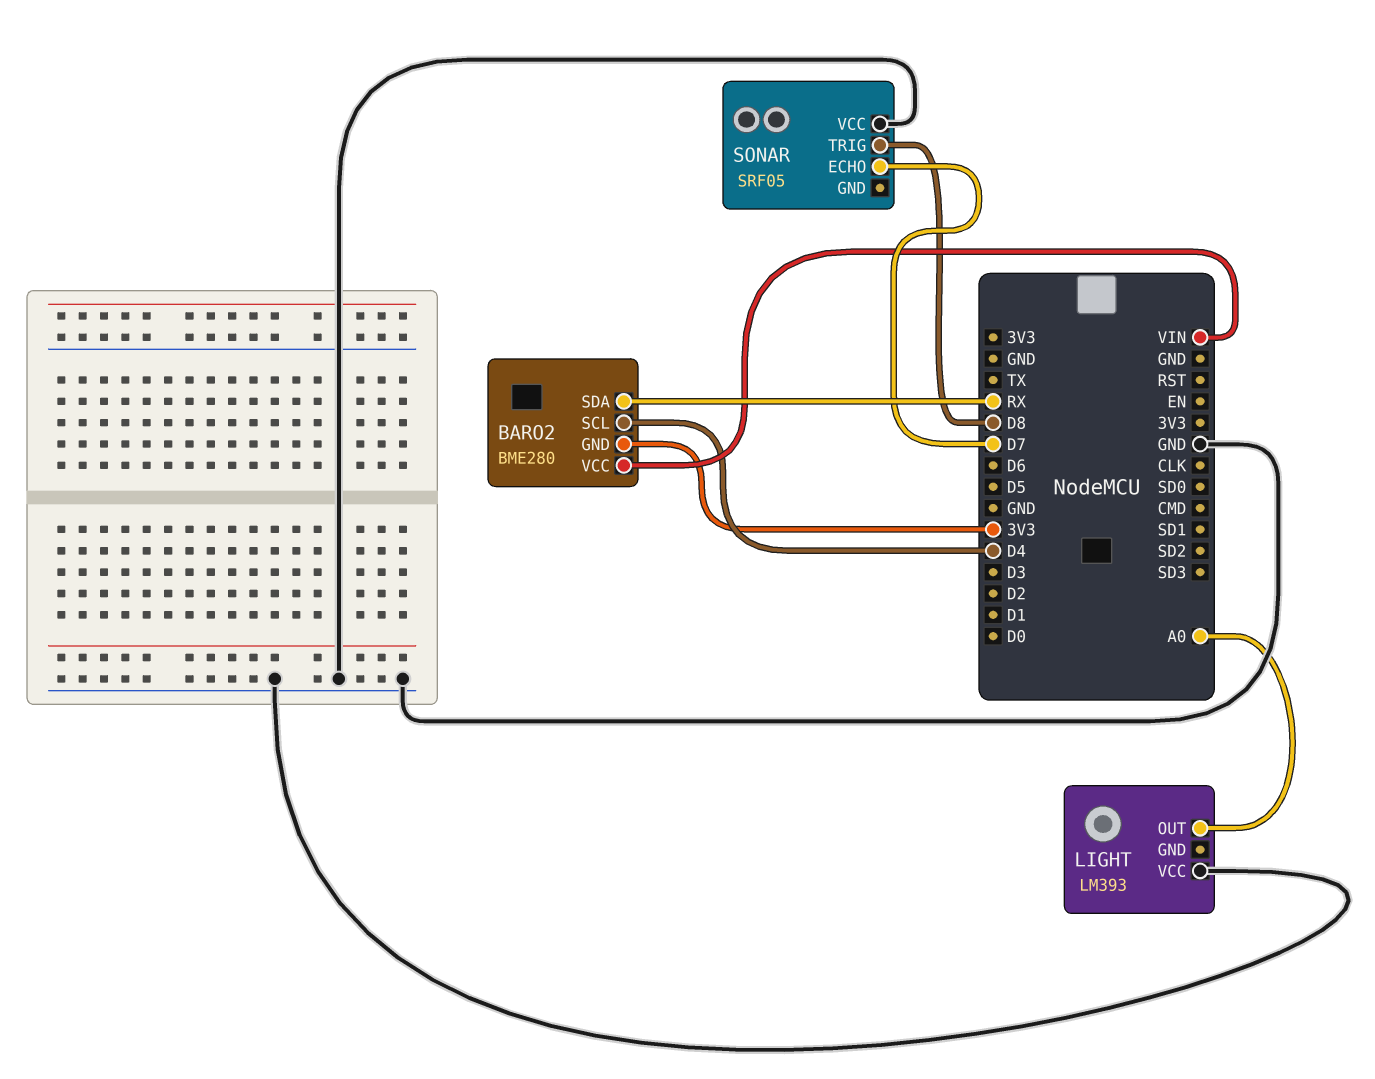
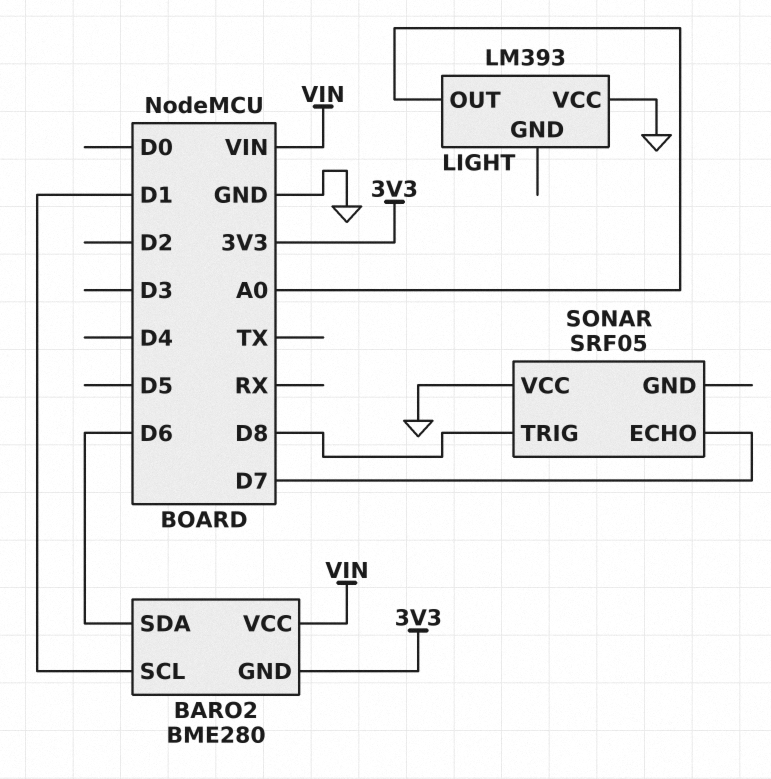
BARO2 pin SCL: D4 -> D1
BARO2 pin SDA: RX -> D6

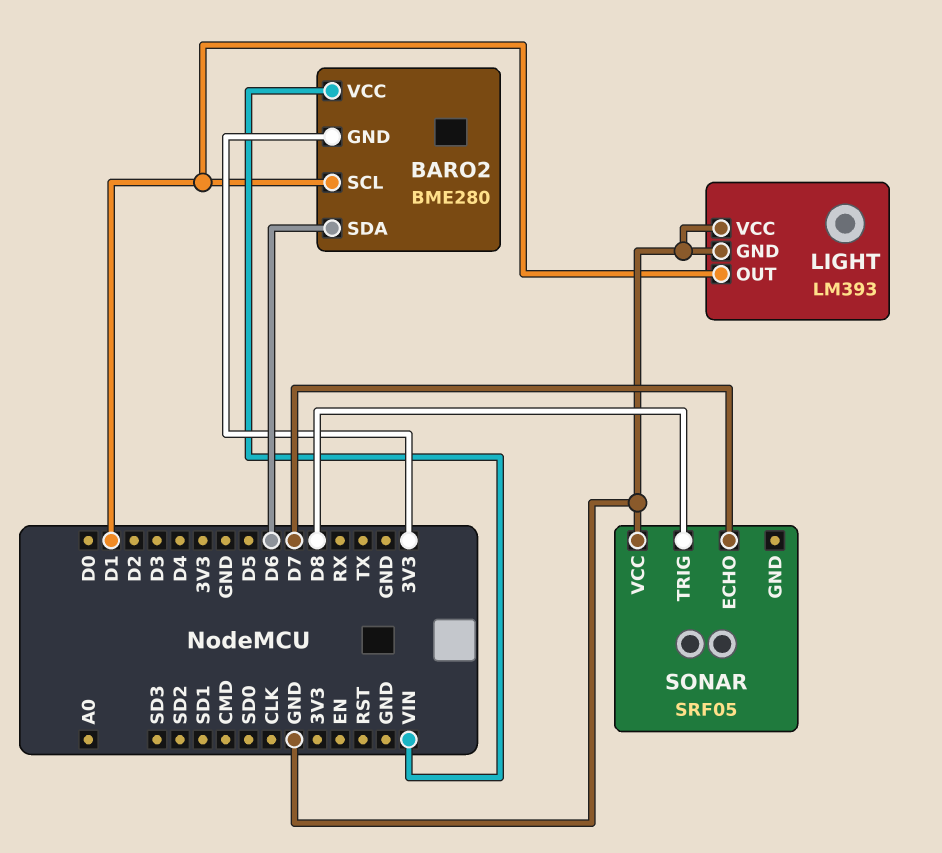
LIGHT pin GND: none -> GND
LIGHT pin OUT: A0 -> D1

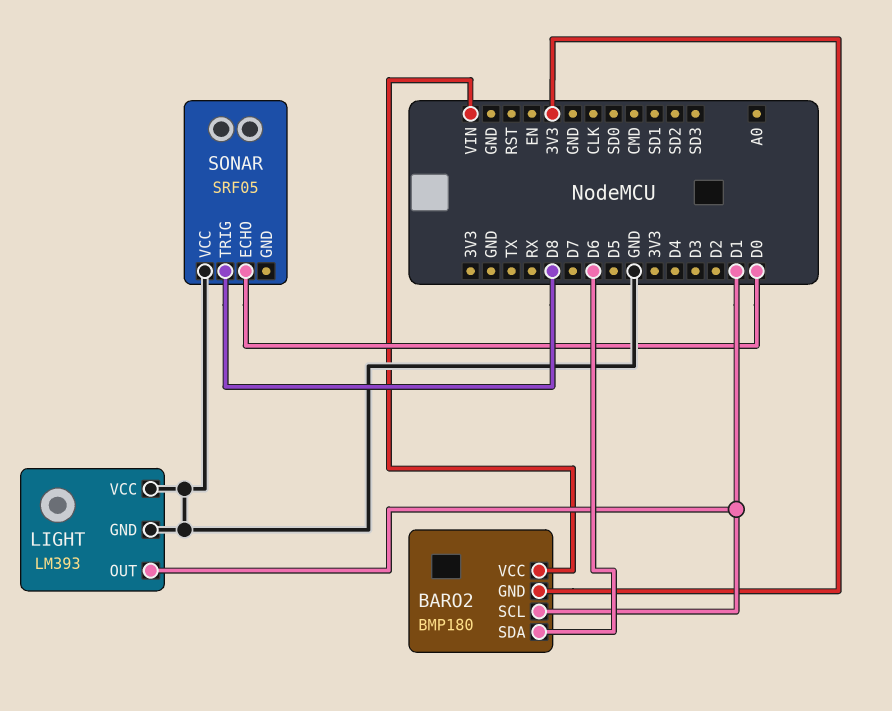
BARO2: BME280 -> BMP180
SONAR pin ECHO: D7 -> D0

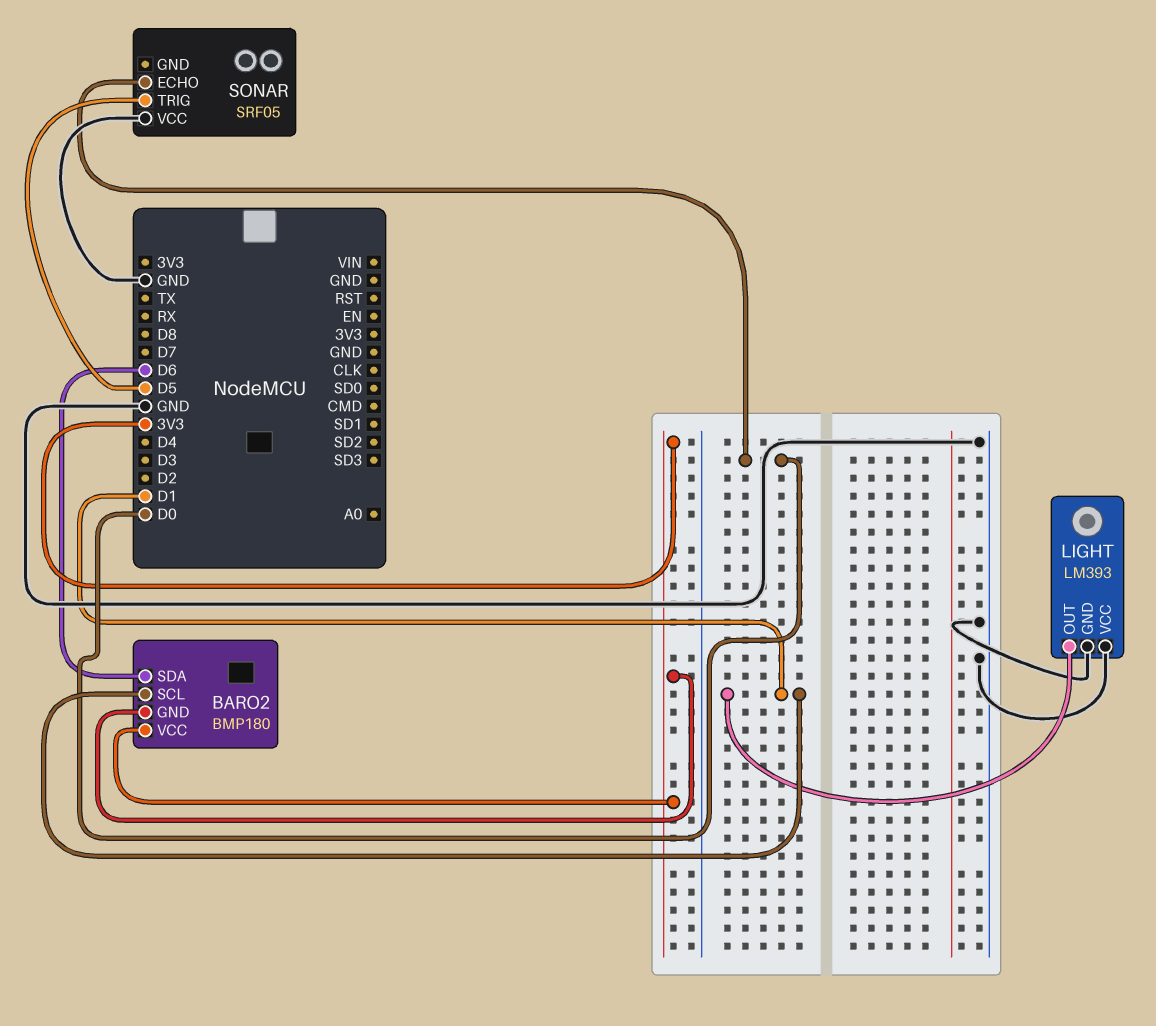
BARO2 pin VCC: VIN -> 3V3
SONAR pin TRIG: D8 -> D5

